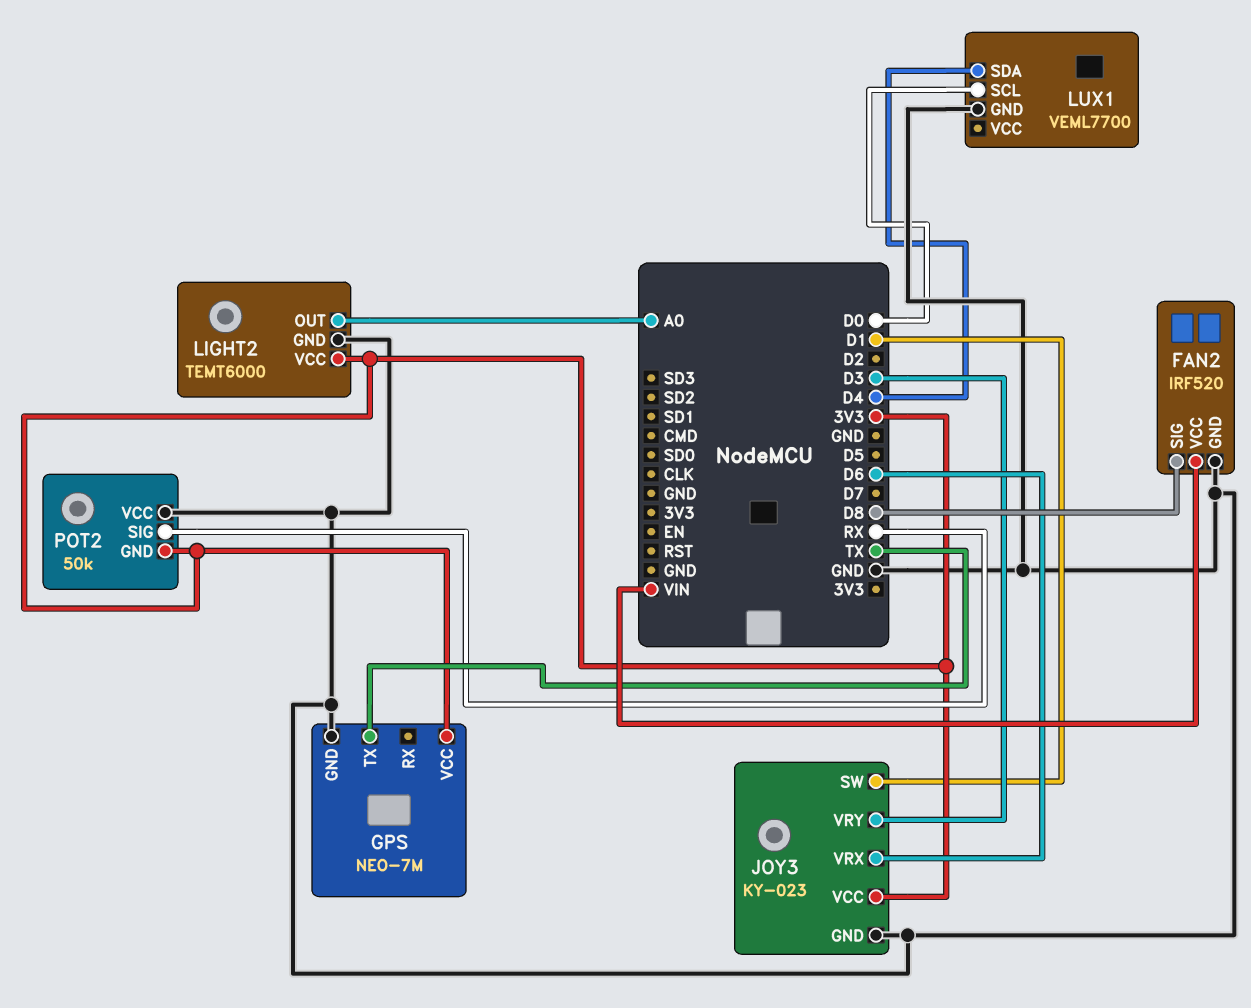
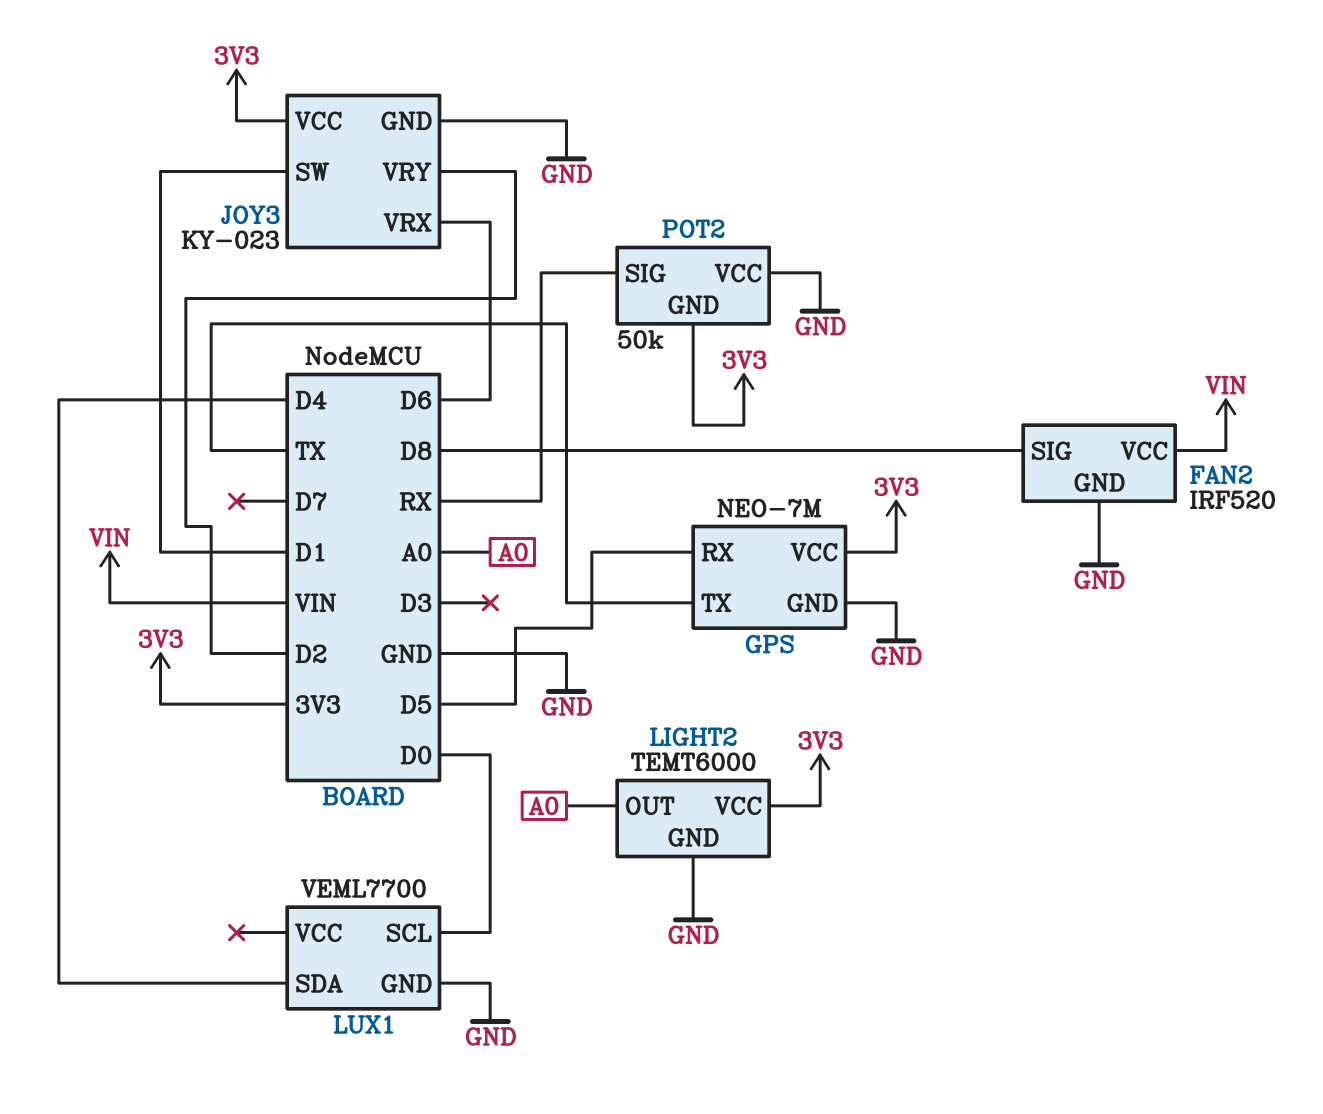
GPS pin RX: none -> D5
JOY3 pin VRY: D3 -> D2

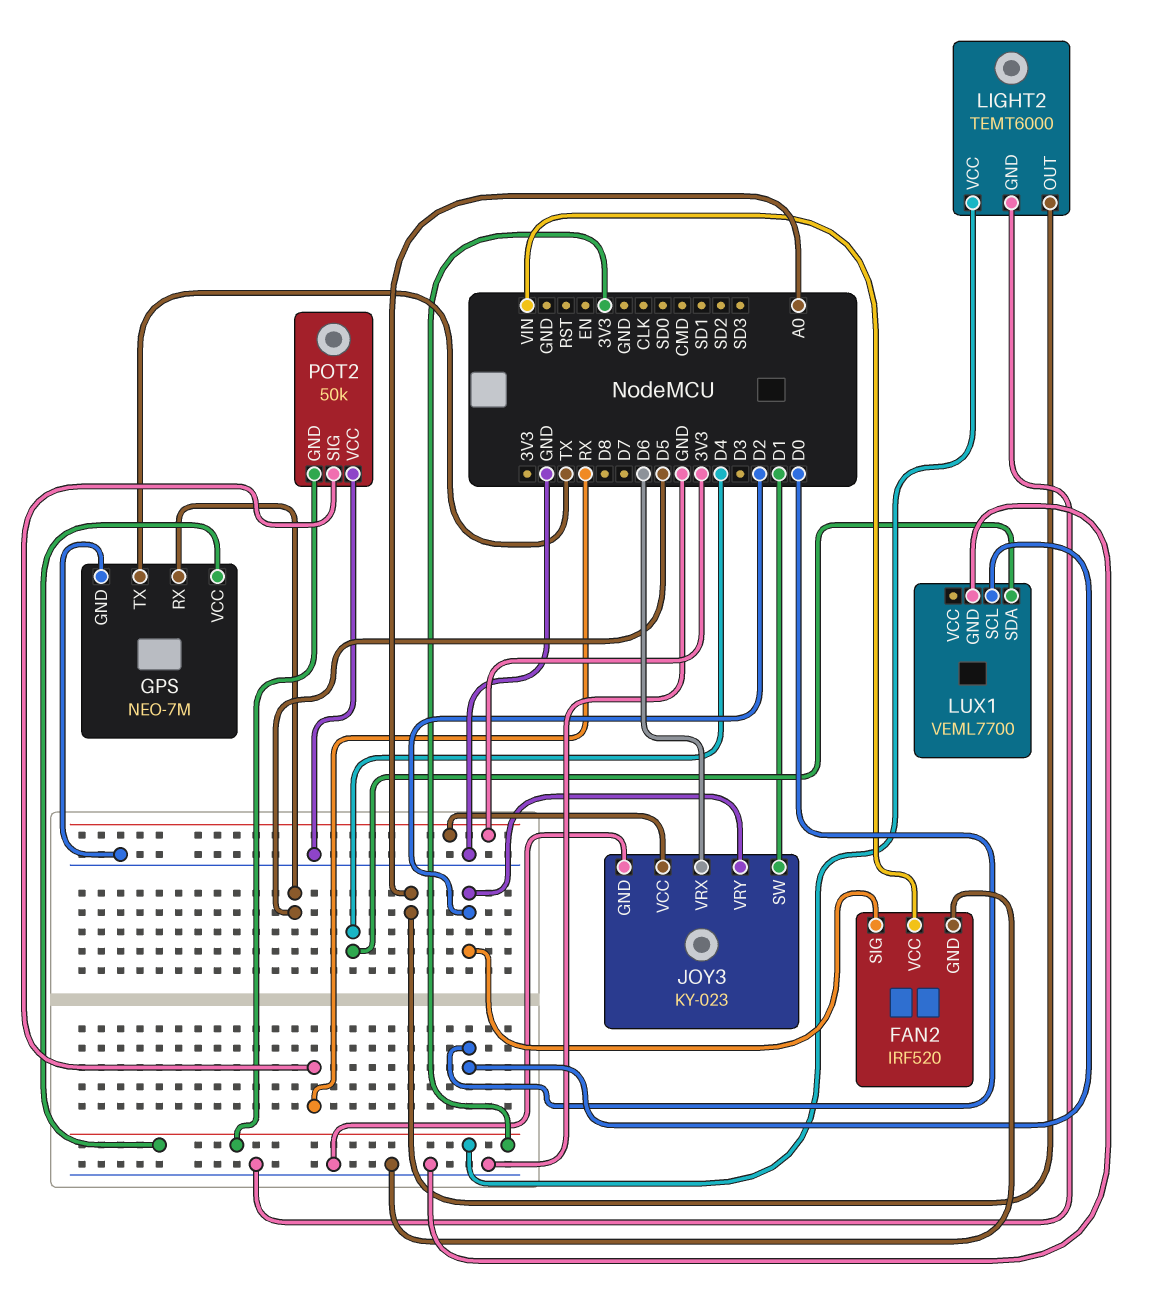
FAN2 pin SIG: D8 -> D2

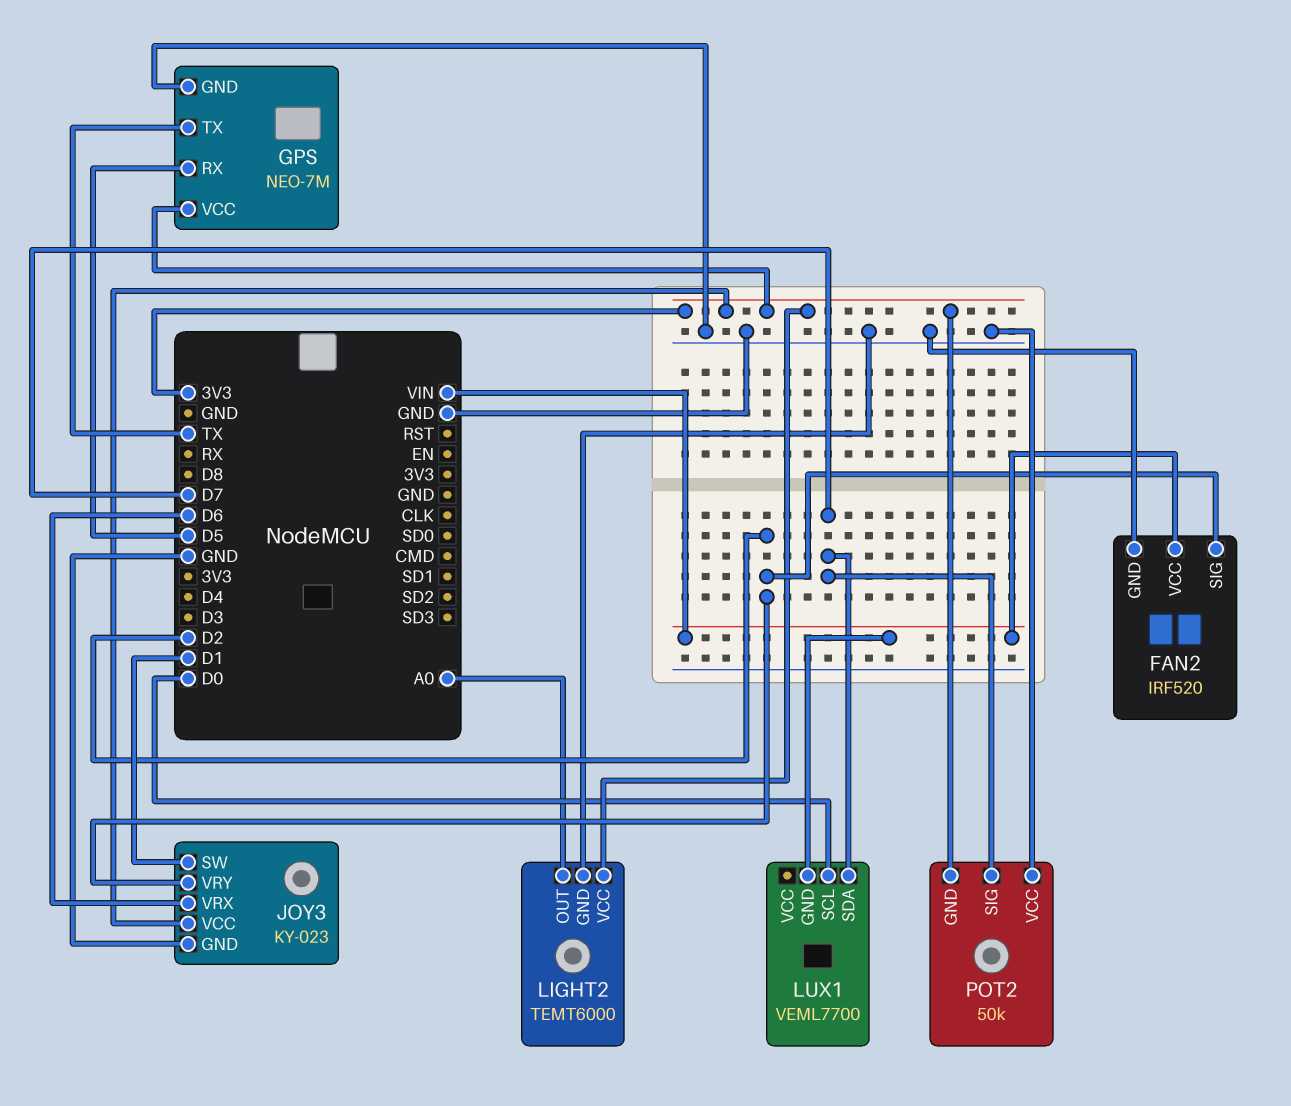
LUX1 pin GND: GND -> VIN
LUX1 pin SDA: D4 -> D7
POT2 pin SIG: RX -> D7

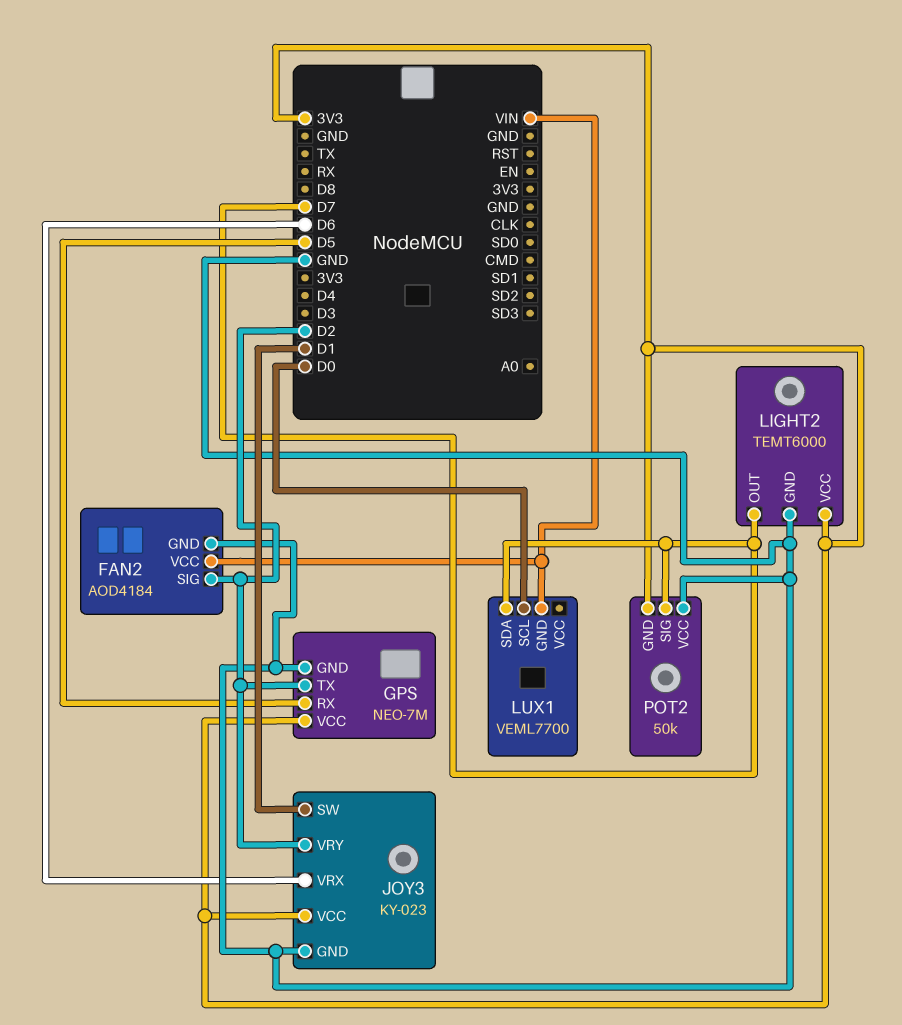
FAN2: IRF520 -> AOD4184
GPS pin TX: TX -> D2
LIGHT2 pin OUT: A0 -> D7

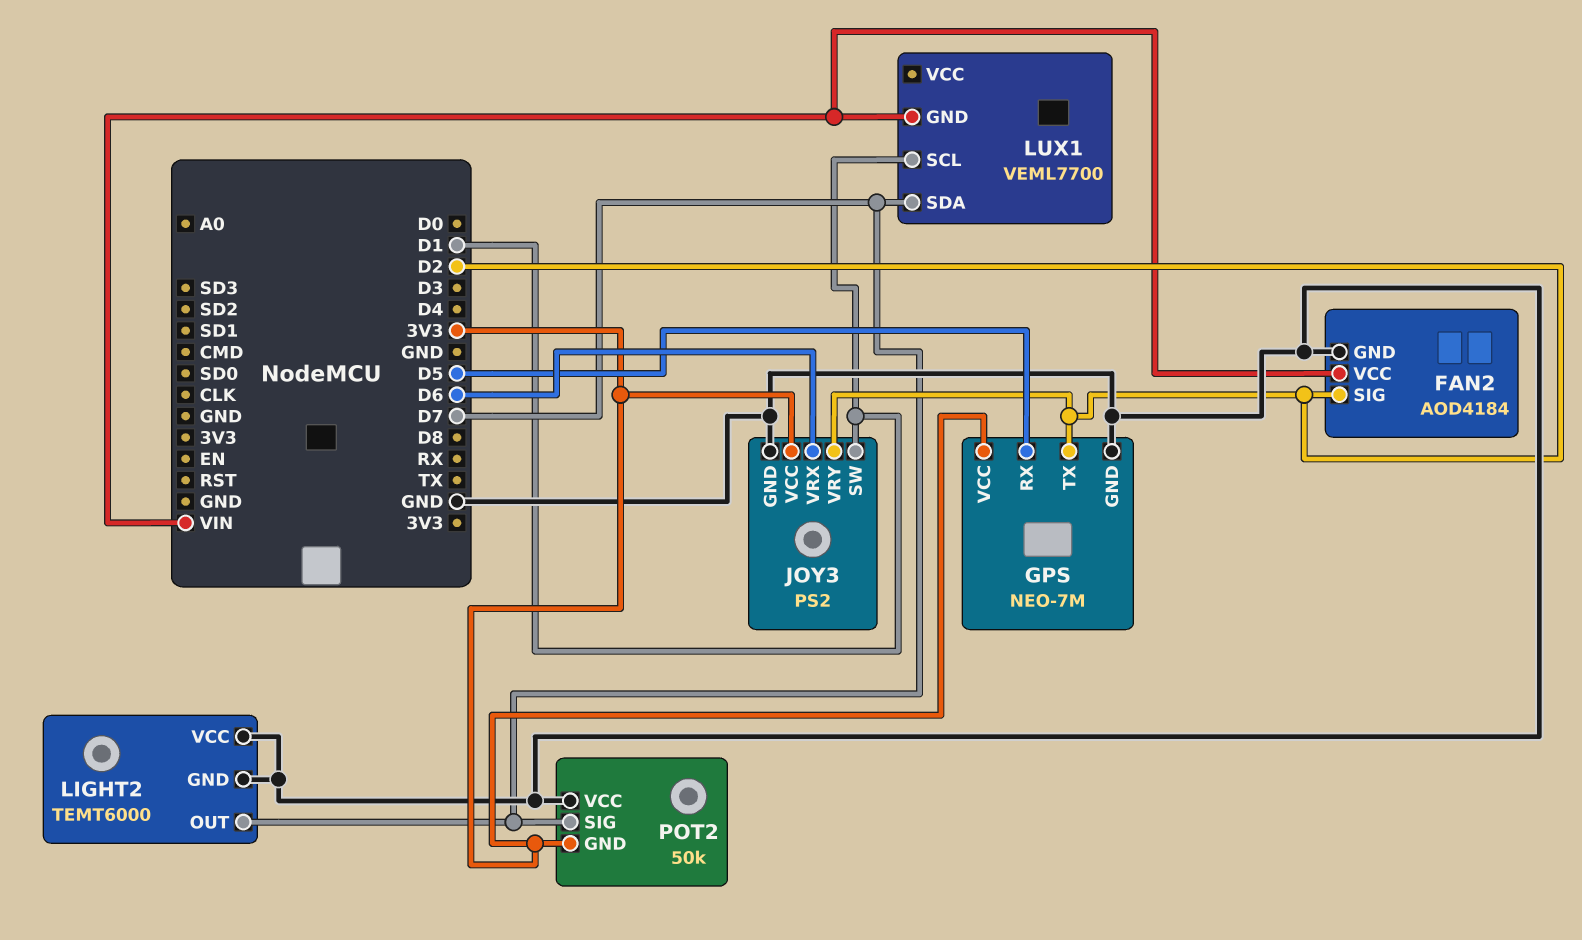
JOY3: KY-023 -> PS2
LIGHT2 pin VCC: 3V3 -> GND
LUX1 pin SCL: D0 -> D1

